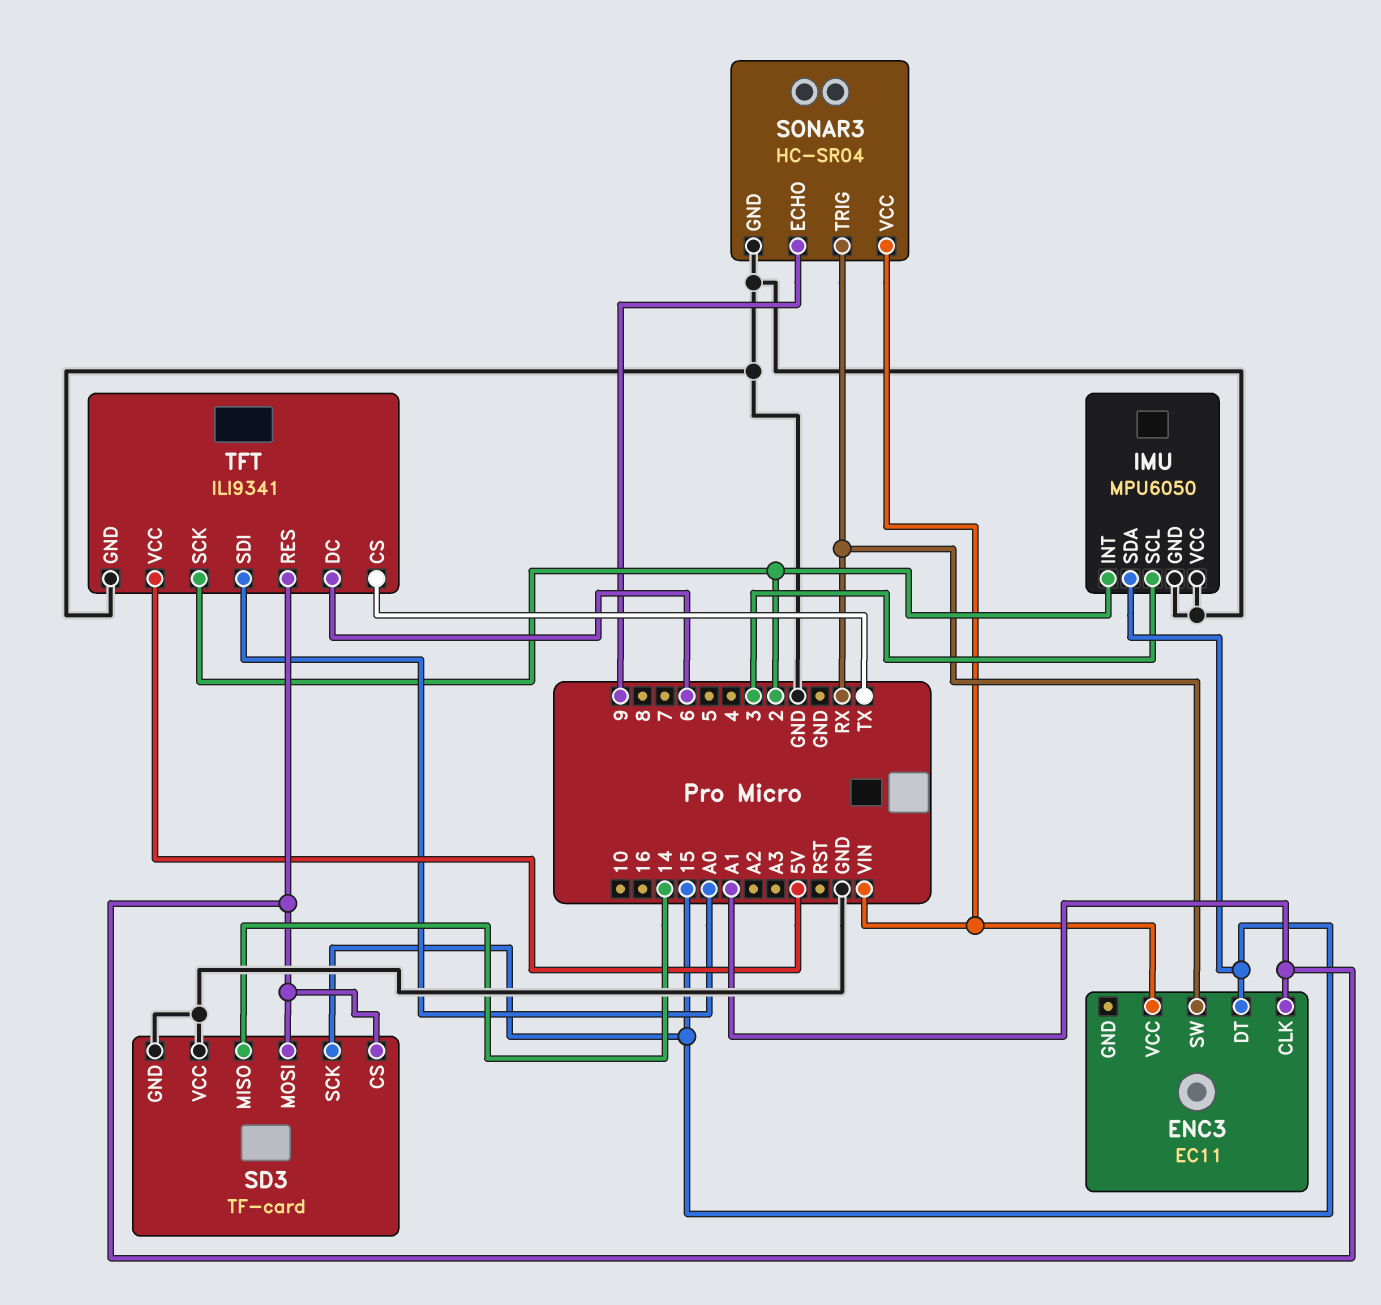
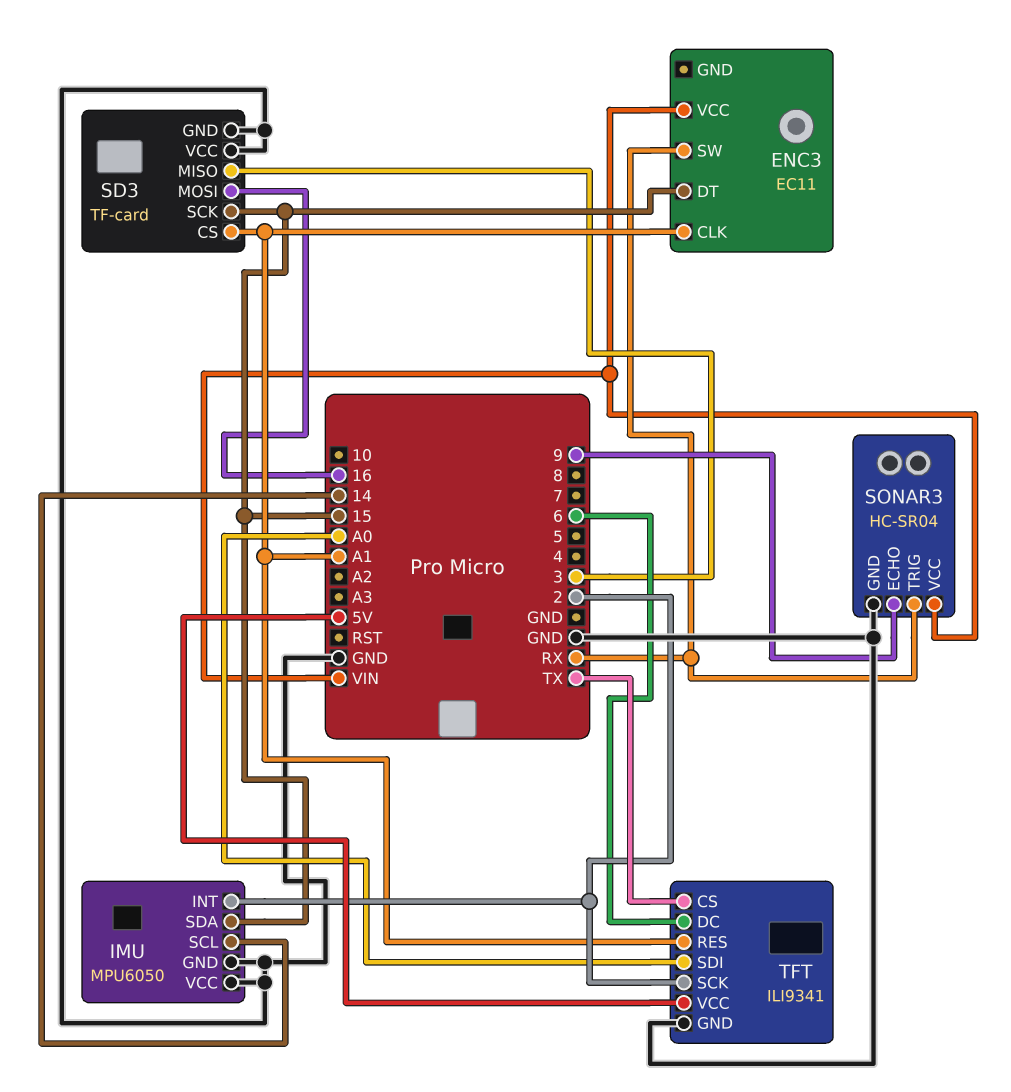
IMU pin SCL: 3 -> 14
SD3 pin MISO: 14 -> 3
SD3 pin MOSI: A1 -> 16

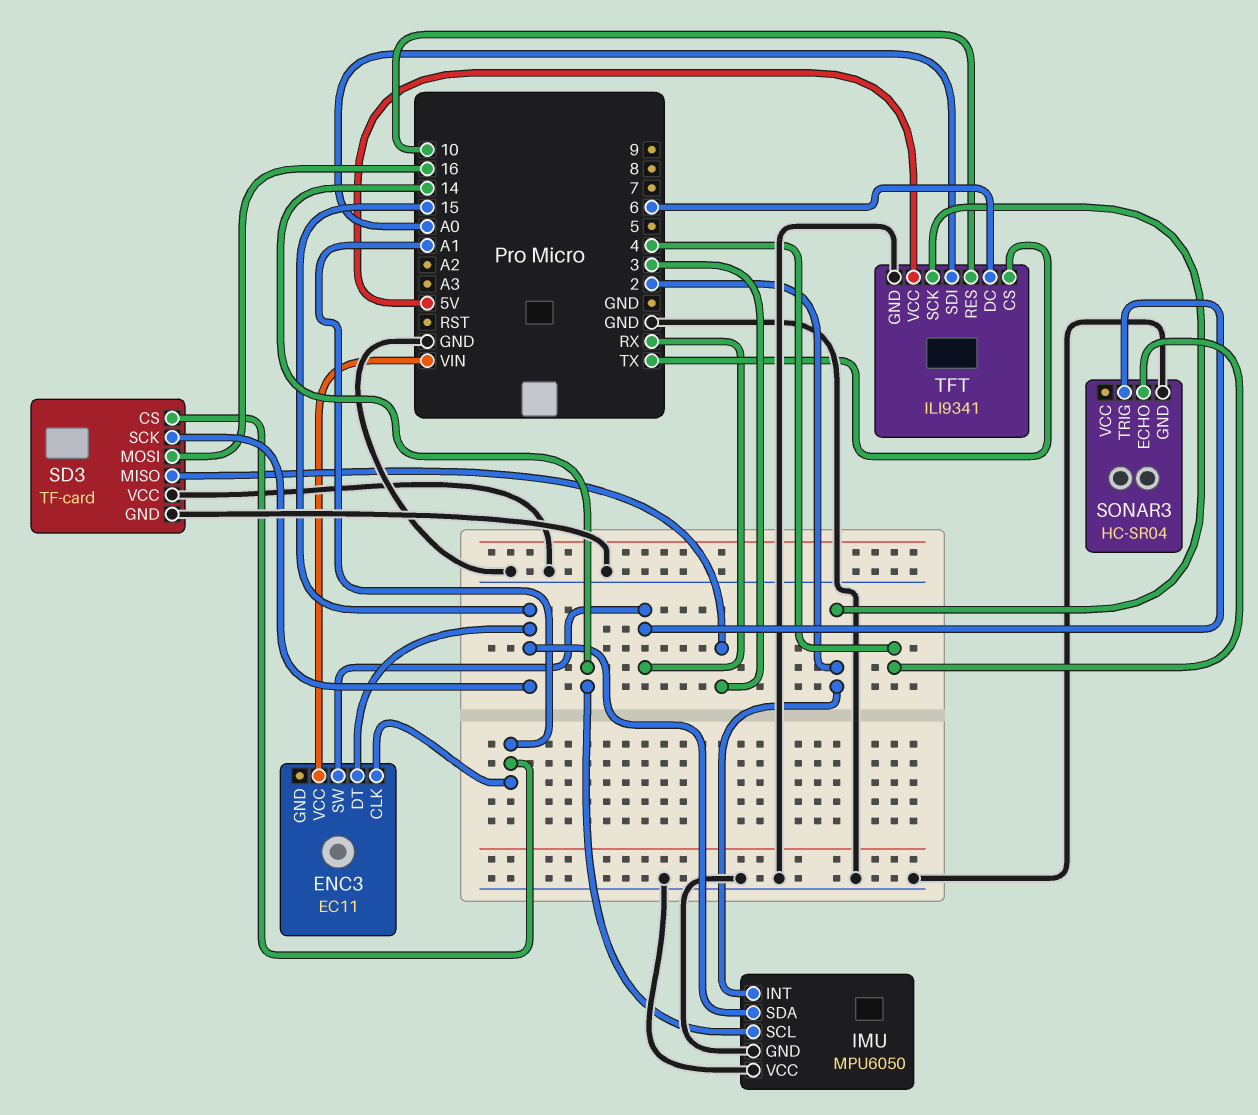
SONAR3 pin ECHO: 9 -> 4
SONAR3 pin VCC: VIN -> none
TFT pin RES: A1 -> 10

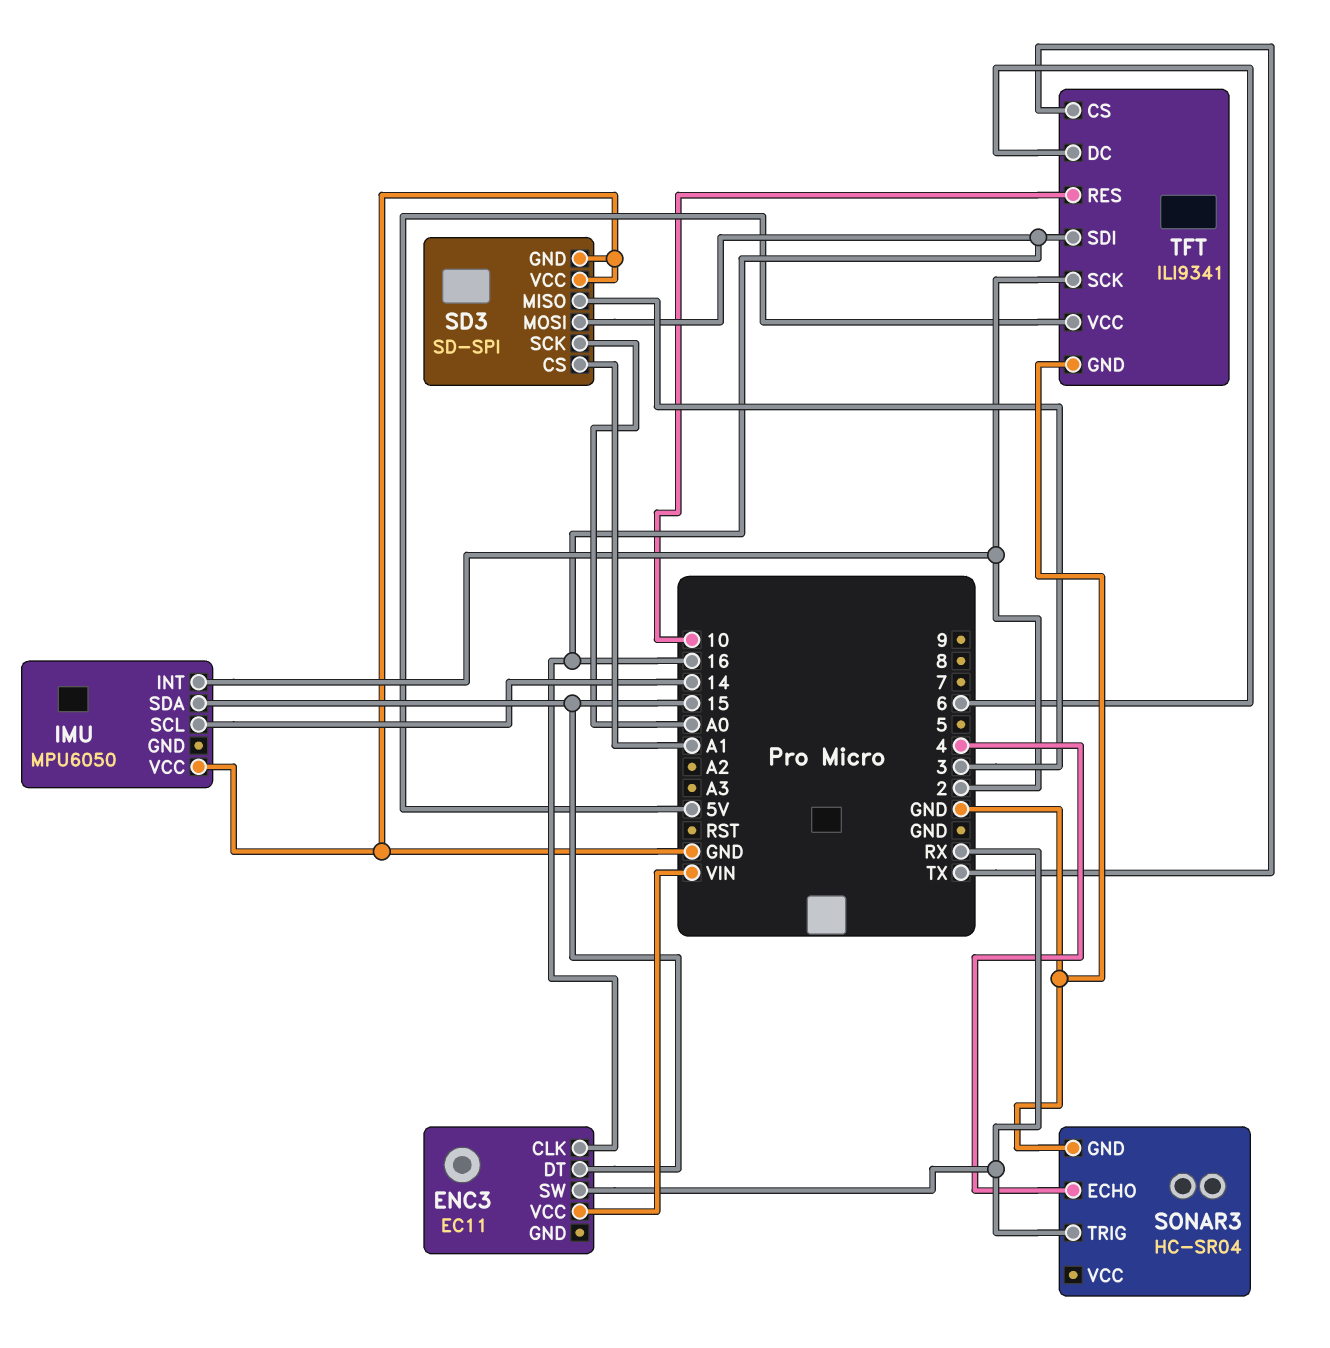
ENC3 pin CLK: A1 -> 16
IMU pin GND: GND -> none
SD3: TF-card -> SD-SPI
SD3 pin SCK: 15 -> A0
TFT pin SDI: A0 -> 16

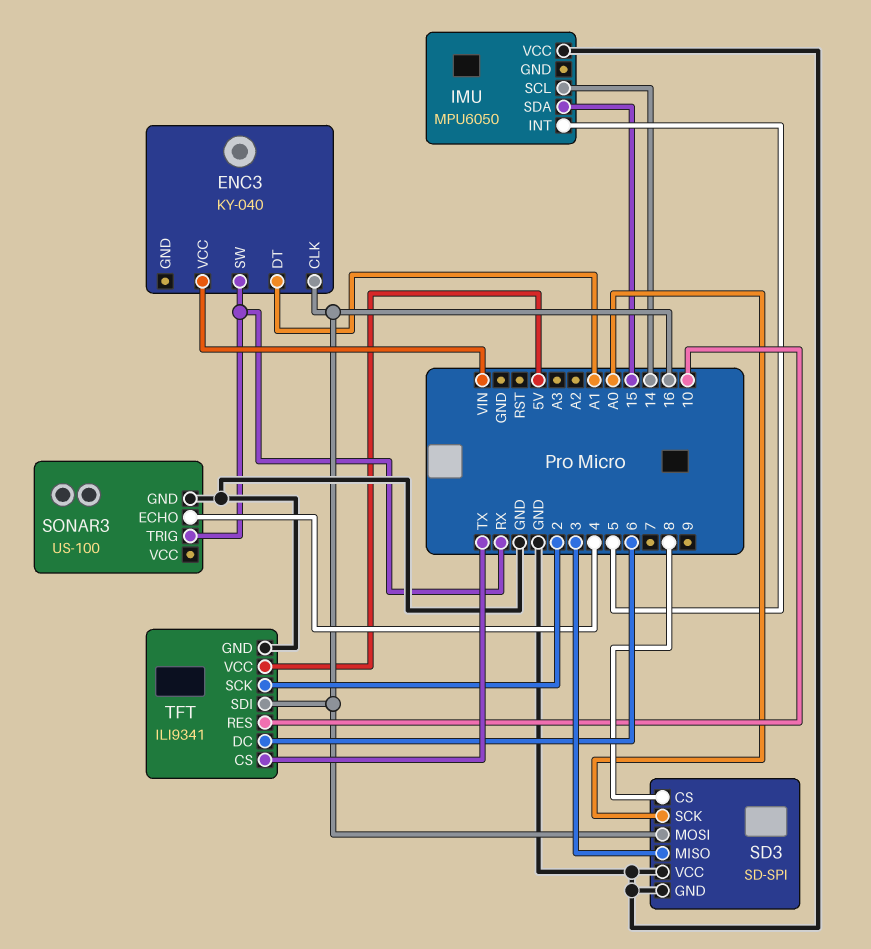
ENC3: EC11 -> KY-040
ENC3 pin DT: 15 -> A1
IMU pin INT: 2 -> 5
SD3 pin CS: A1 -> 8
SONAR3: HC-SR04 -> US-100

